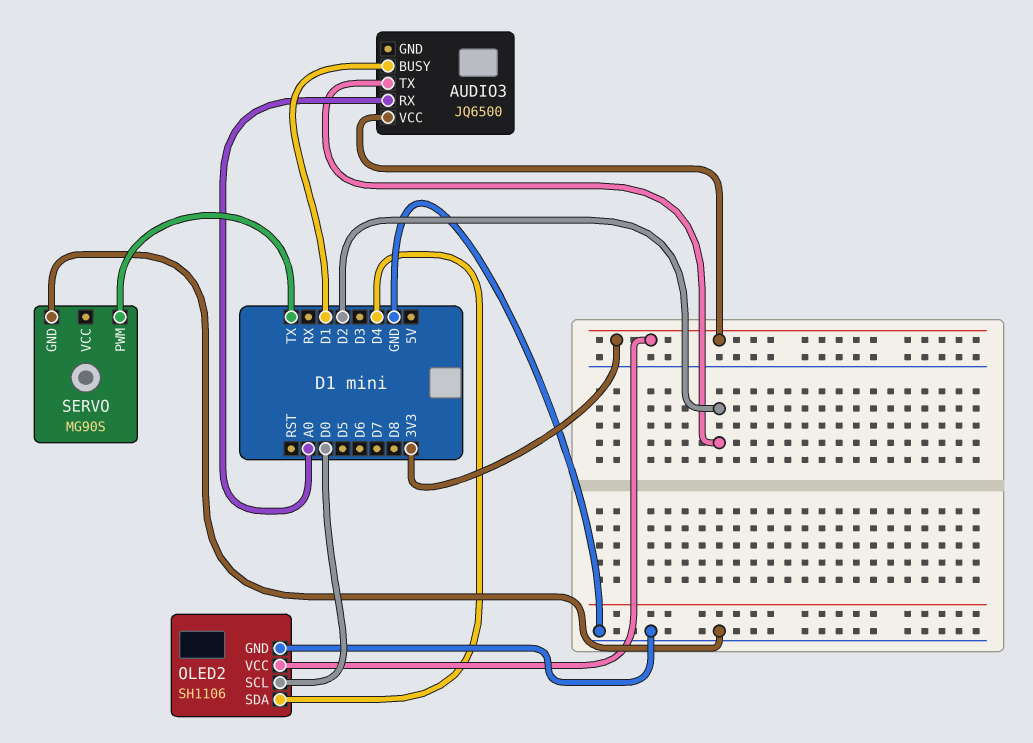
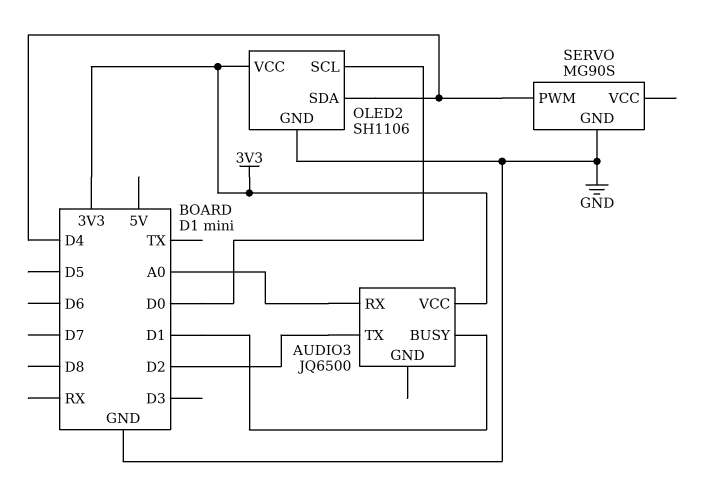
SERVO pin PWM: TX -> D4

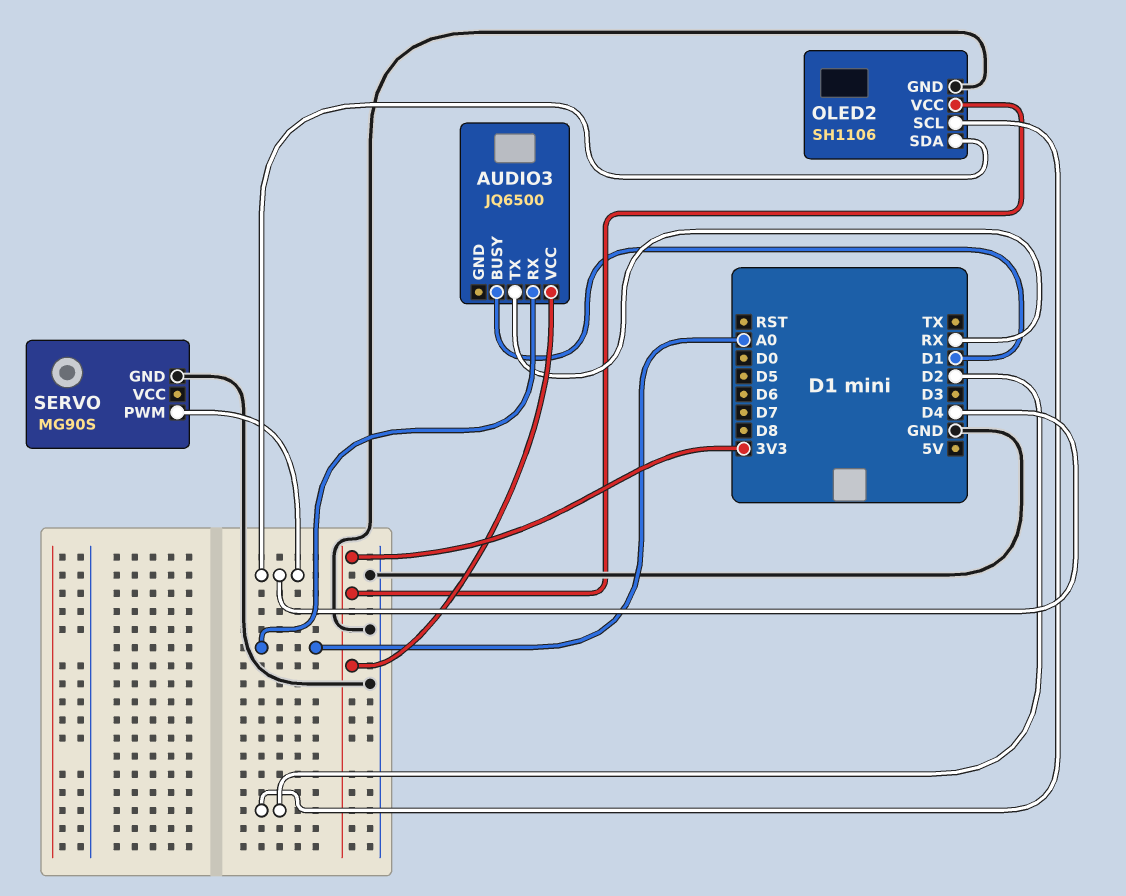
AUDIO3 pin TX: D2 -> RX
OLED2 pin SCL: D0 -> D2

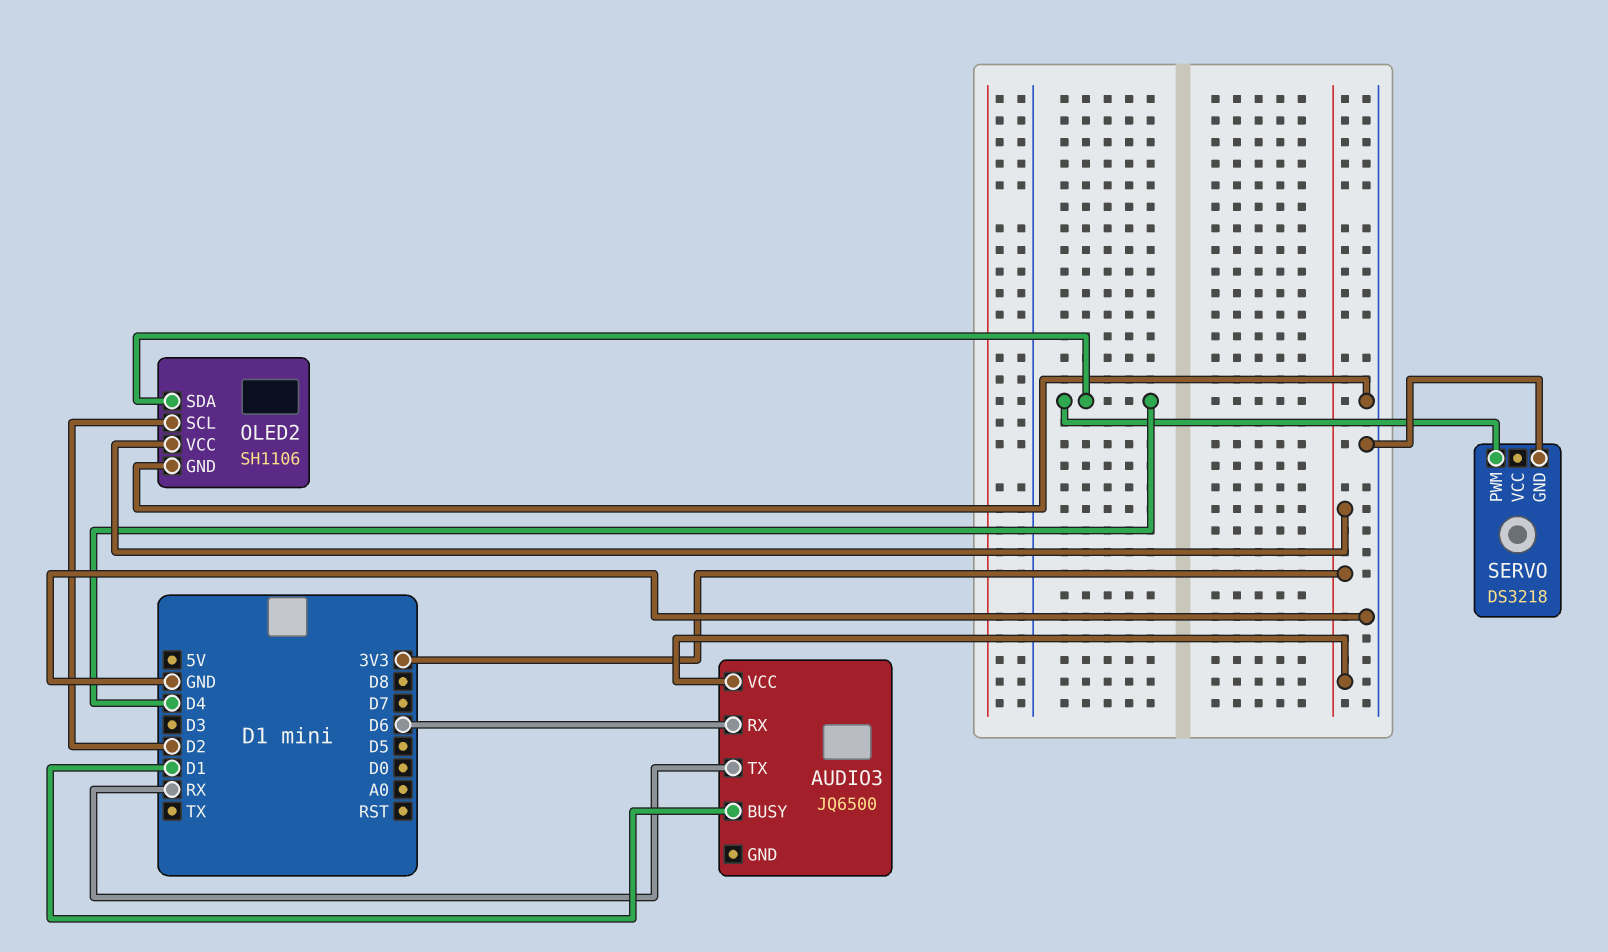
AUDIO3 pin RX: A0 -> D6
SERVO: MG90S -> DS3218

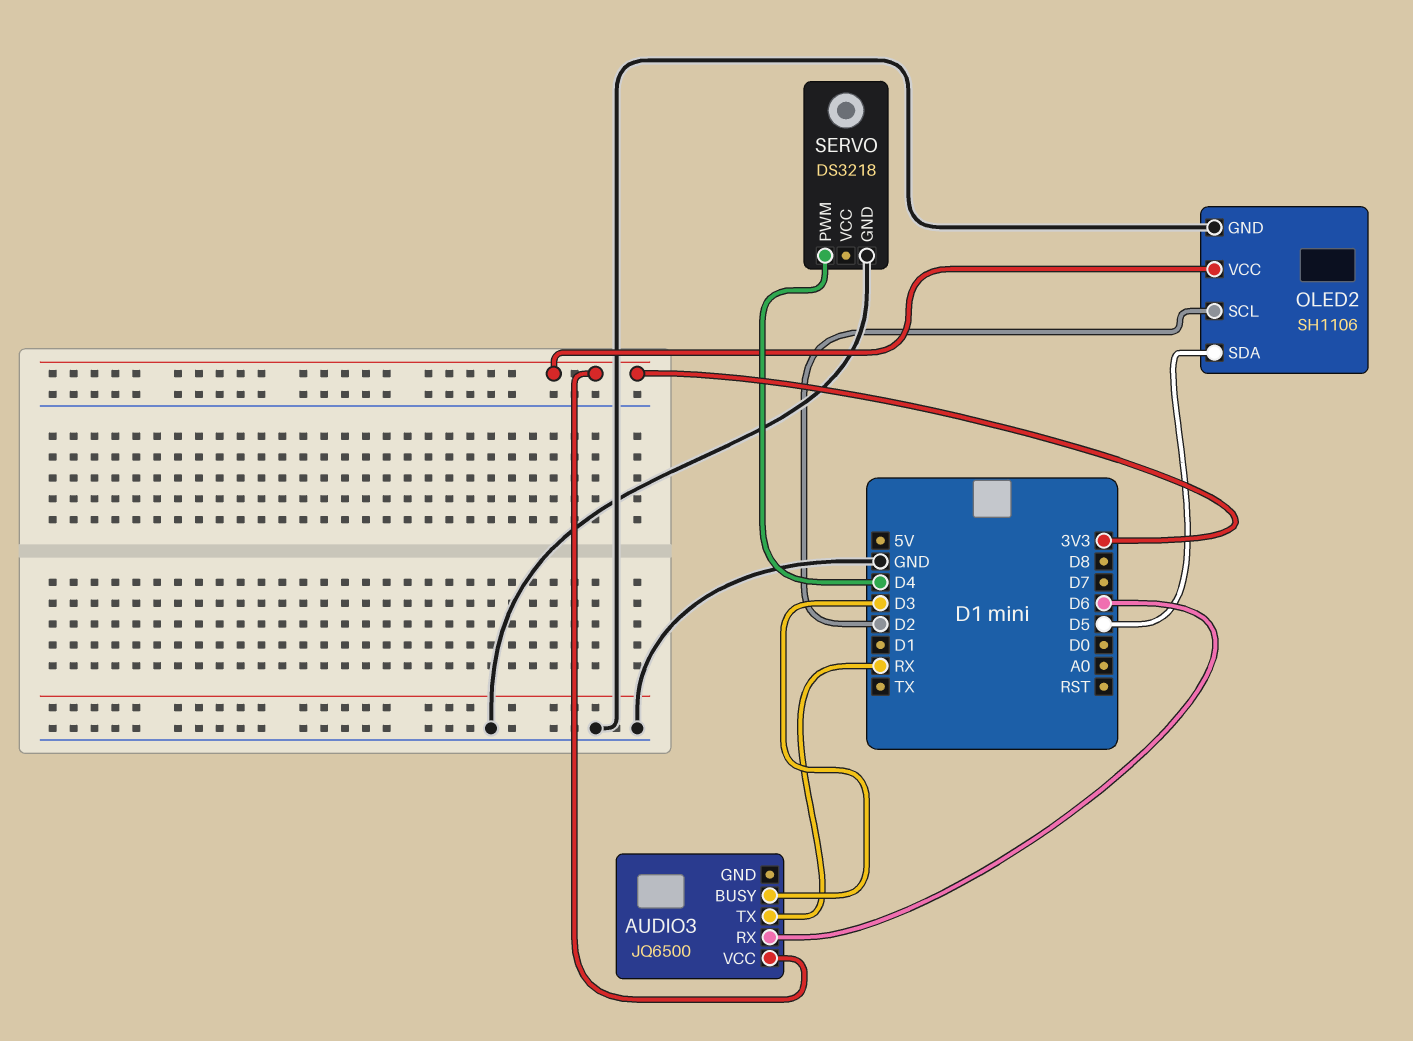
AUDIO3 pin BUSY: D1 -> D3
OLED2 pin SDA: D4 -> D5

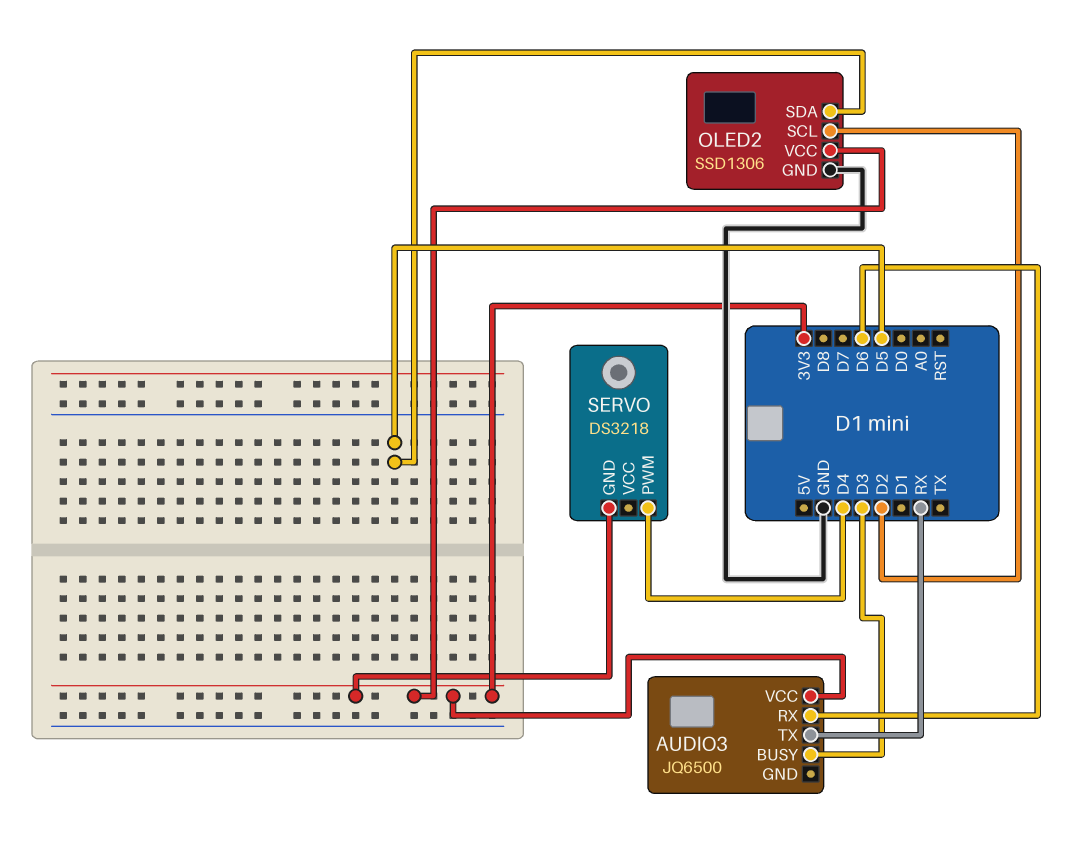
OLED2: SH1106 -> SSD1306
SERVO pin GND: GND -> 3V3

